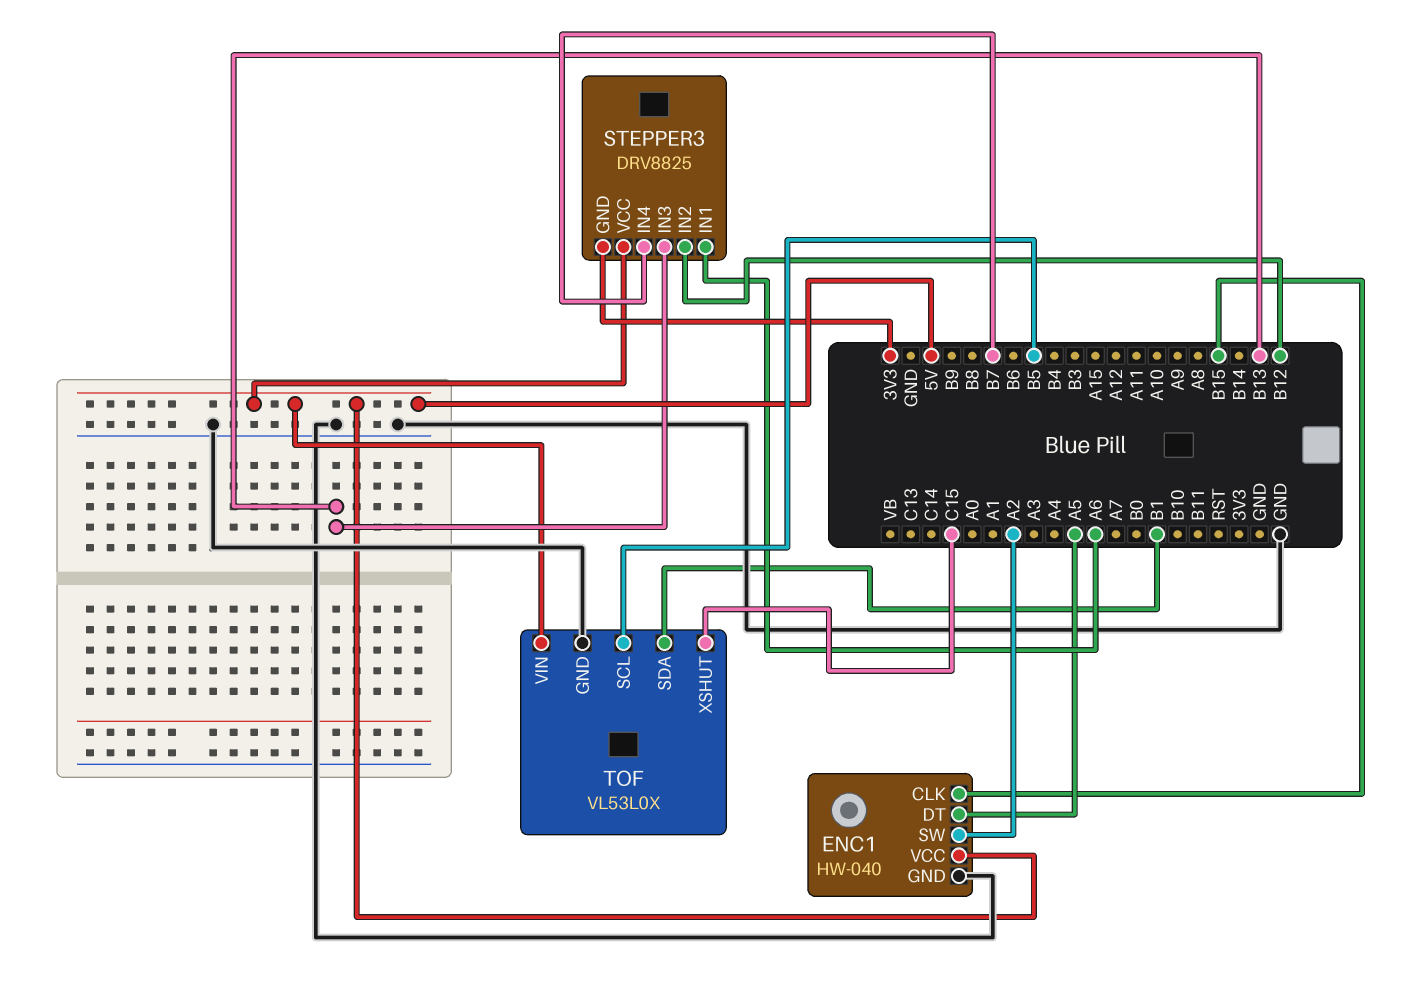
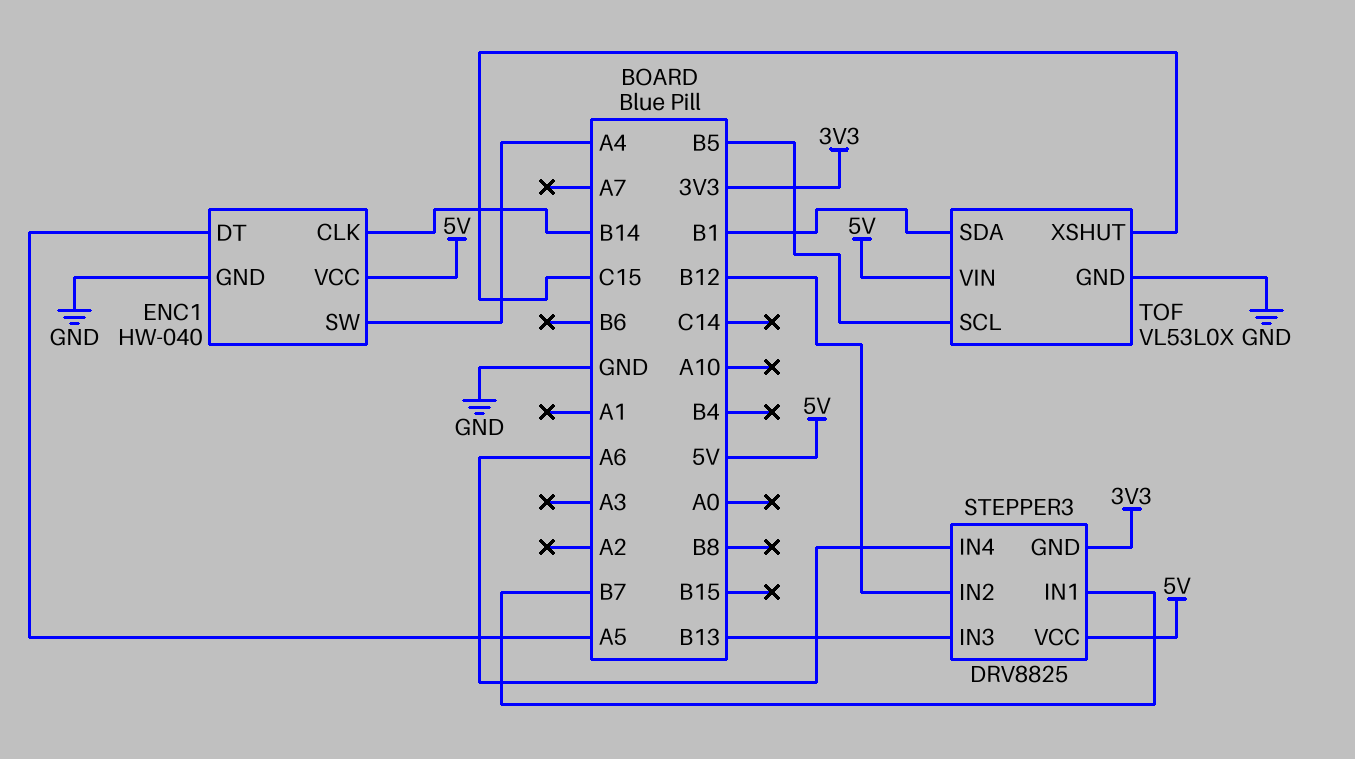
ENC1 pin CLK: B15 -> B14
ENC1 pin SW: A2 -> A4
STEPPER3 pin IN1: A6 -> B7
STEPPER3 pin IN4: B7 -> A6

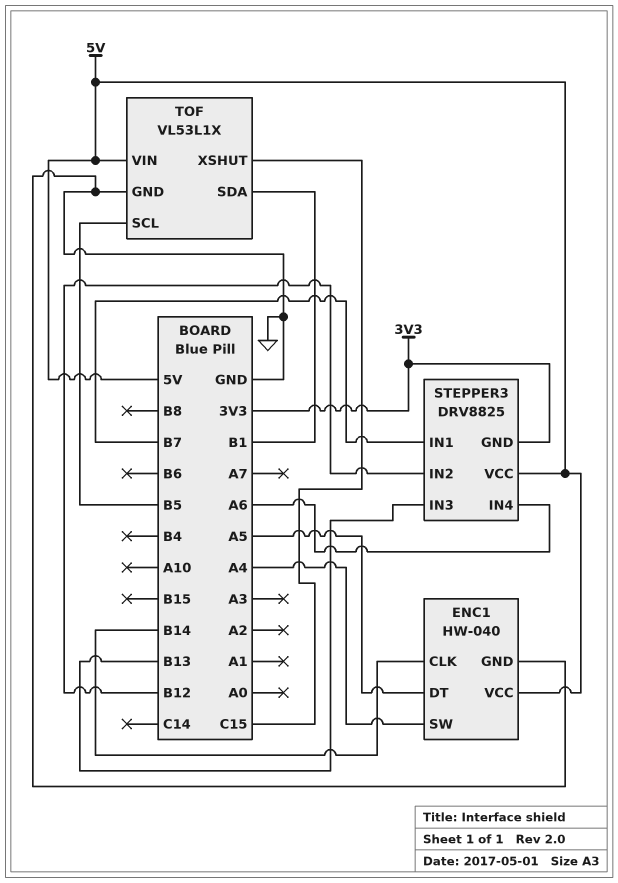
TOF: VL53L0X -> VL53L1X

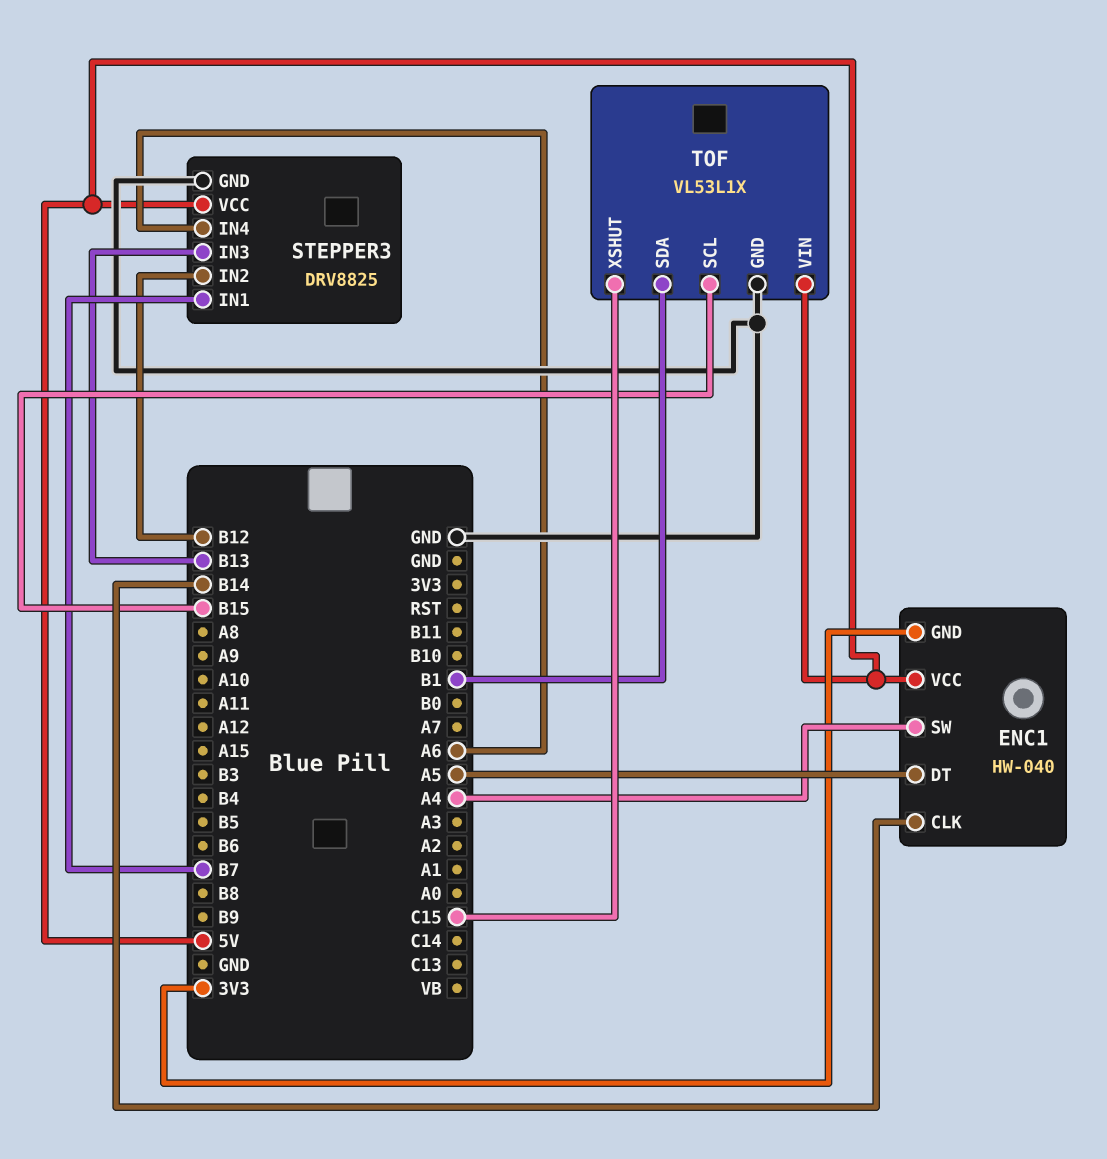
ENC1 pin GND: GND -> 3V3
STEPPER3 pin GND: 3V3 -> GND
TOF pin SCL: B5 -> B15

